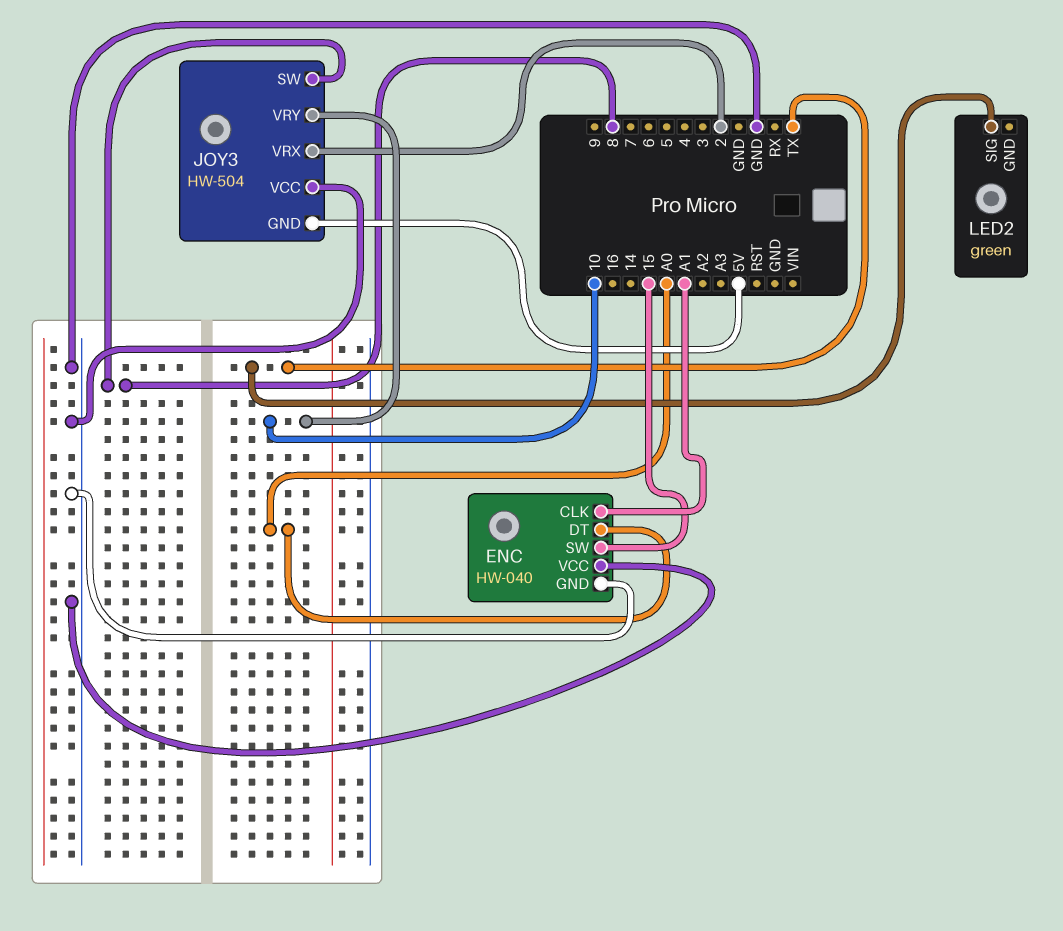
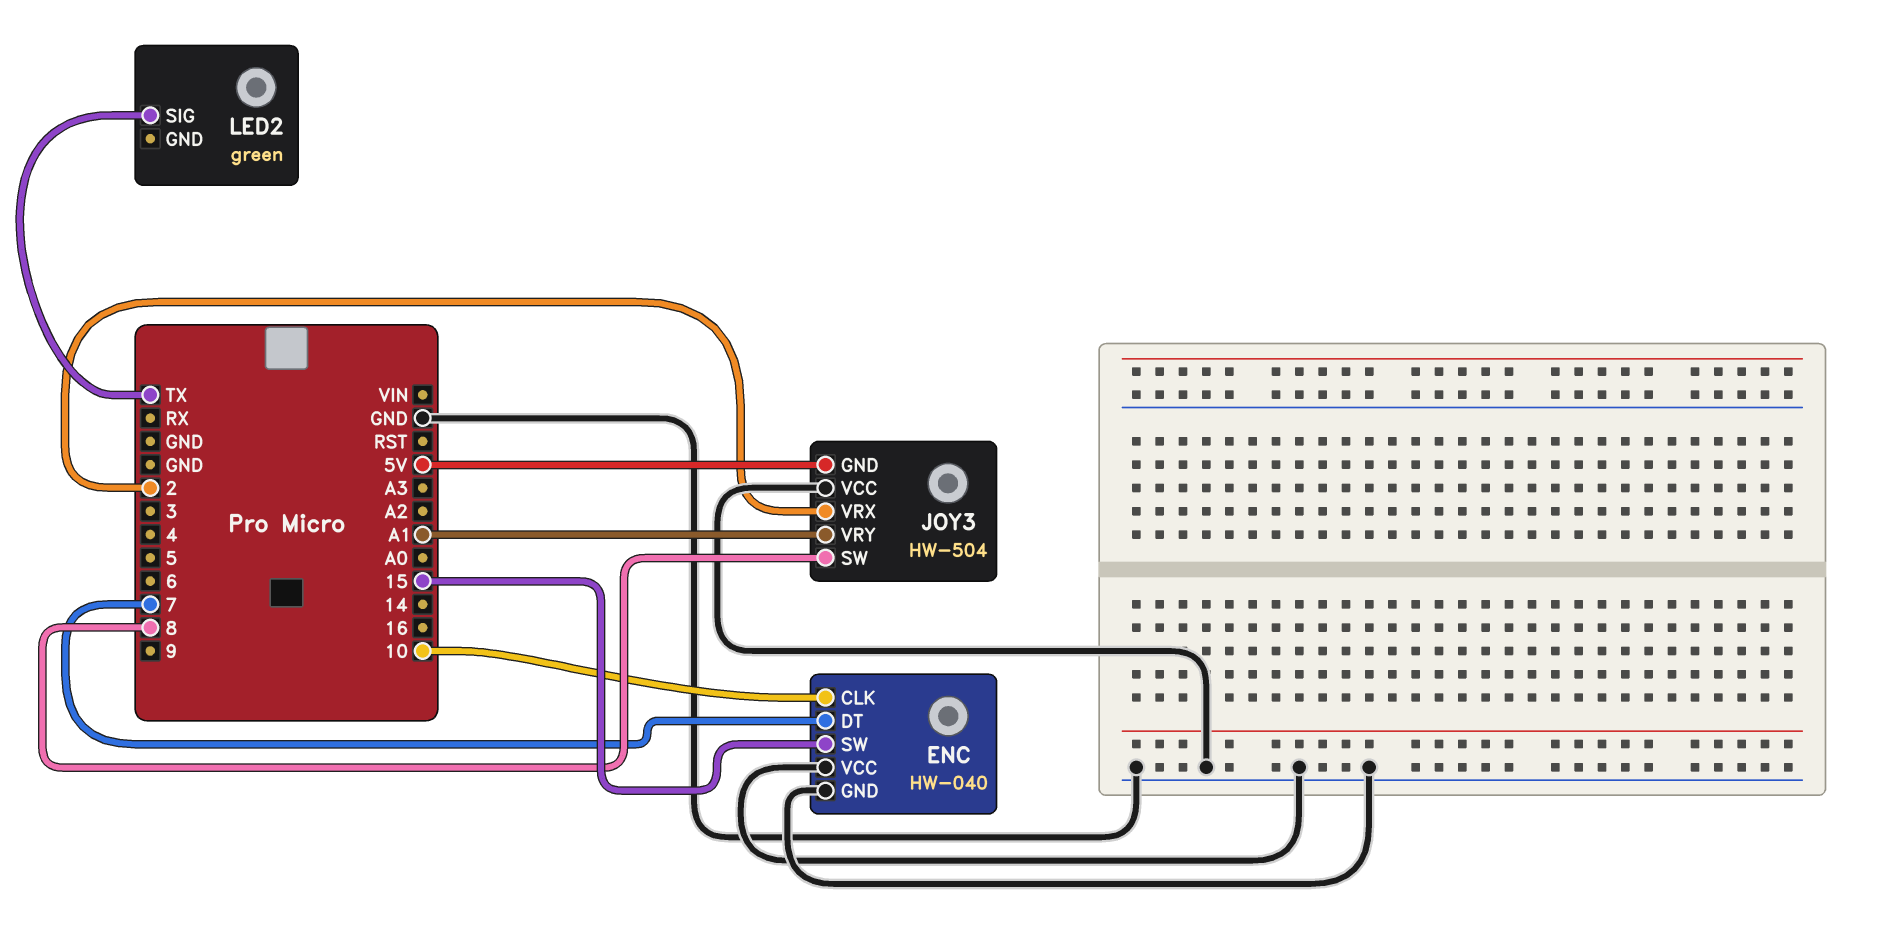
ENC pin CLK: A1 -> 10
ENC pin DT: A0 -> 7
JOY3 pin VRY: 10 -> A1

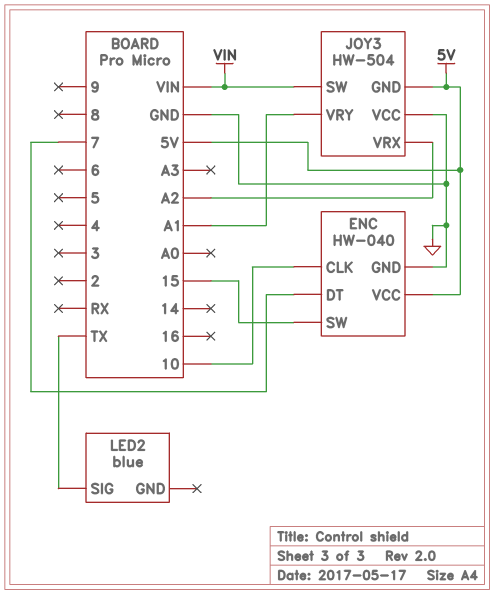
ENC pin VCC: GND -> 5V
JOY3 pin SW: 8 -> VIN
JOY3 pin VRX: 2 -> A2
LED2: green -> blue

